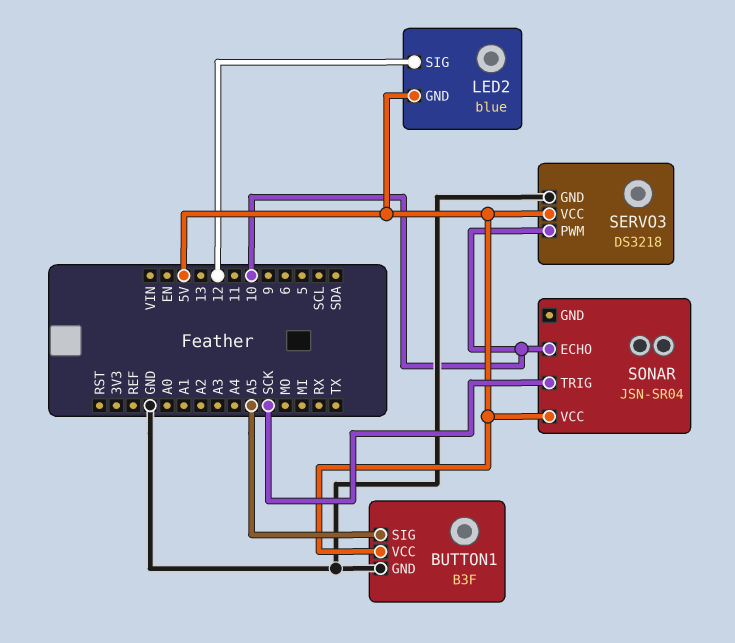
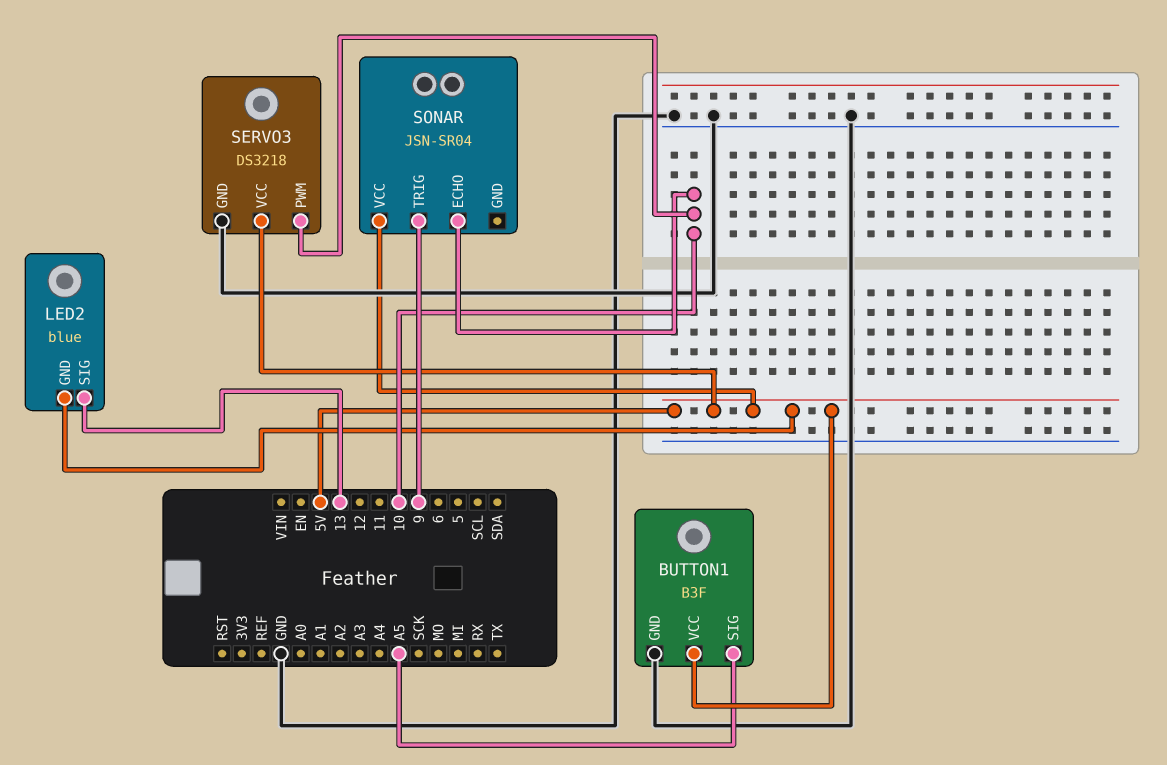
LED2 pin SIG: 12 -> 13
SONAR pin TRIG: SCK -> 9

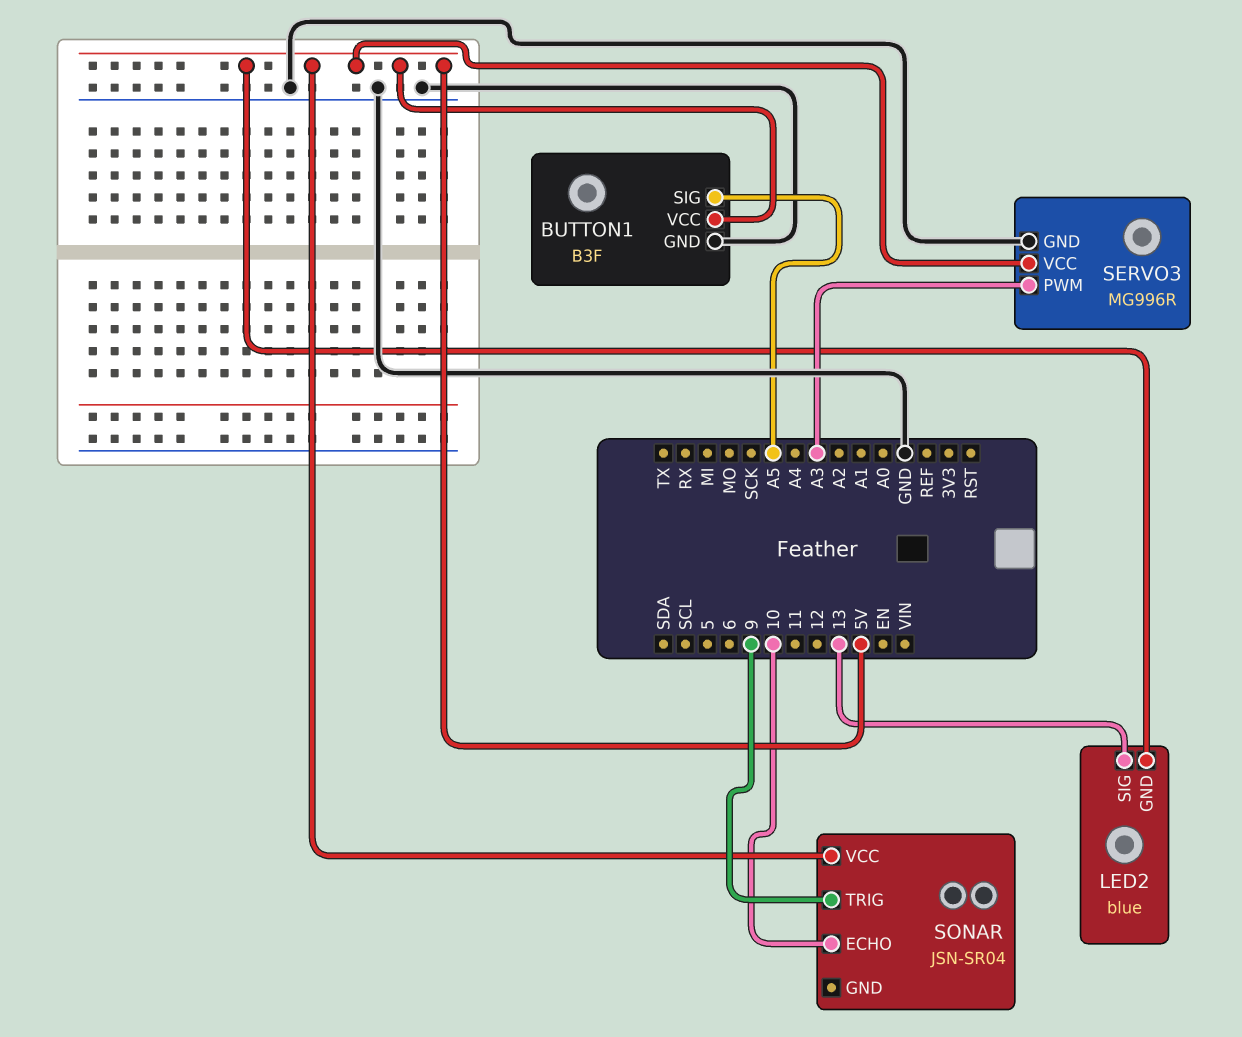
SERVO3: DS3218 -> MG996R
SERVO3 pin PWM: 10 -> A3

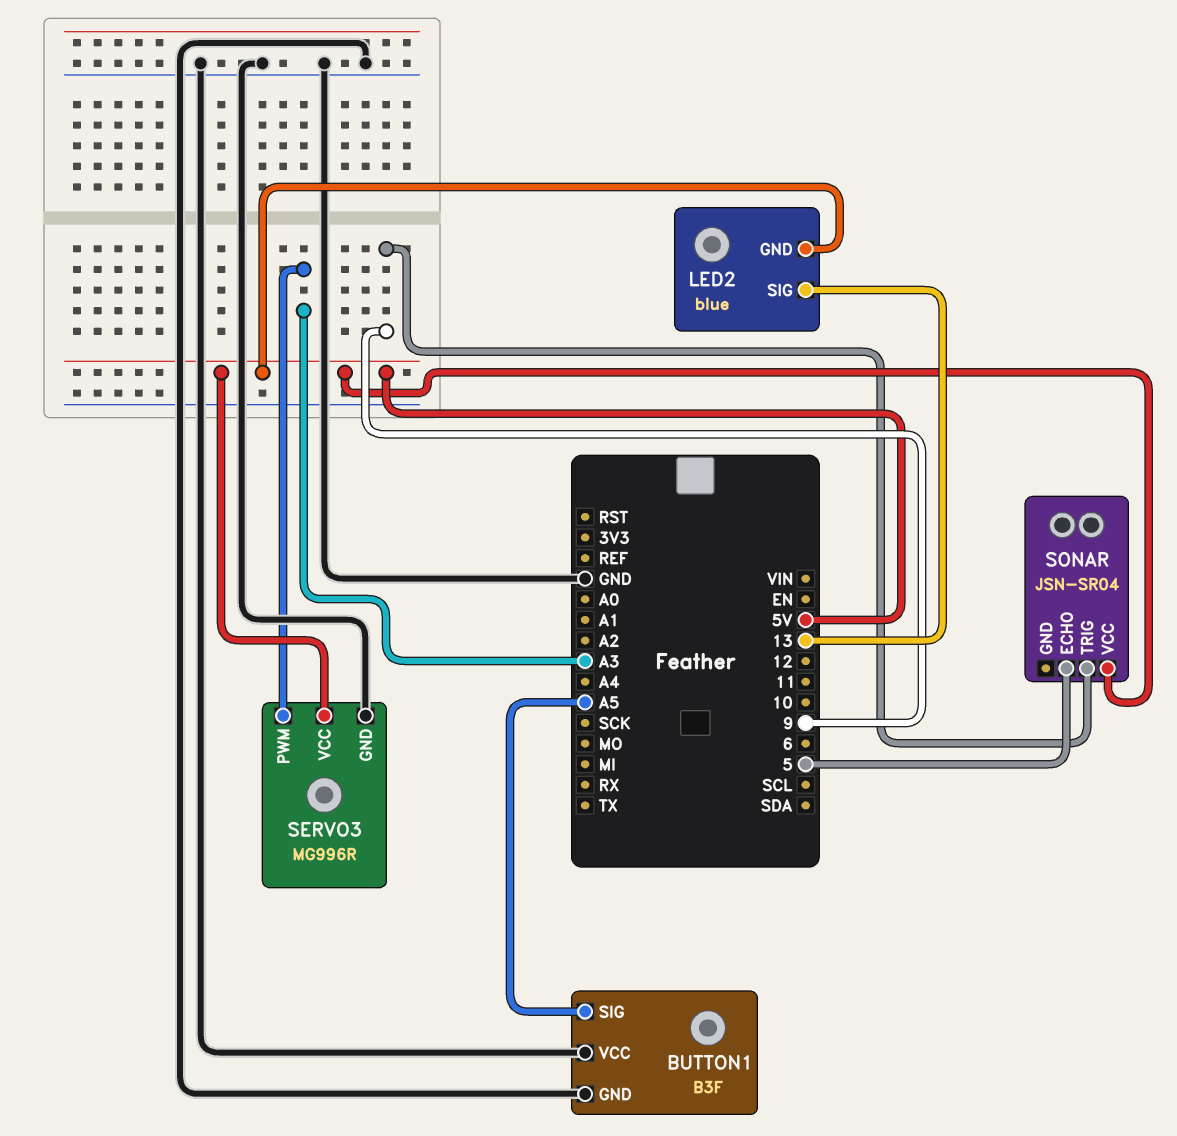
BUTTON1 pin VCC: 5V -> GND
SONAR pin ECHO: 10 -> 5

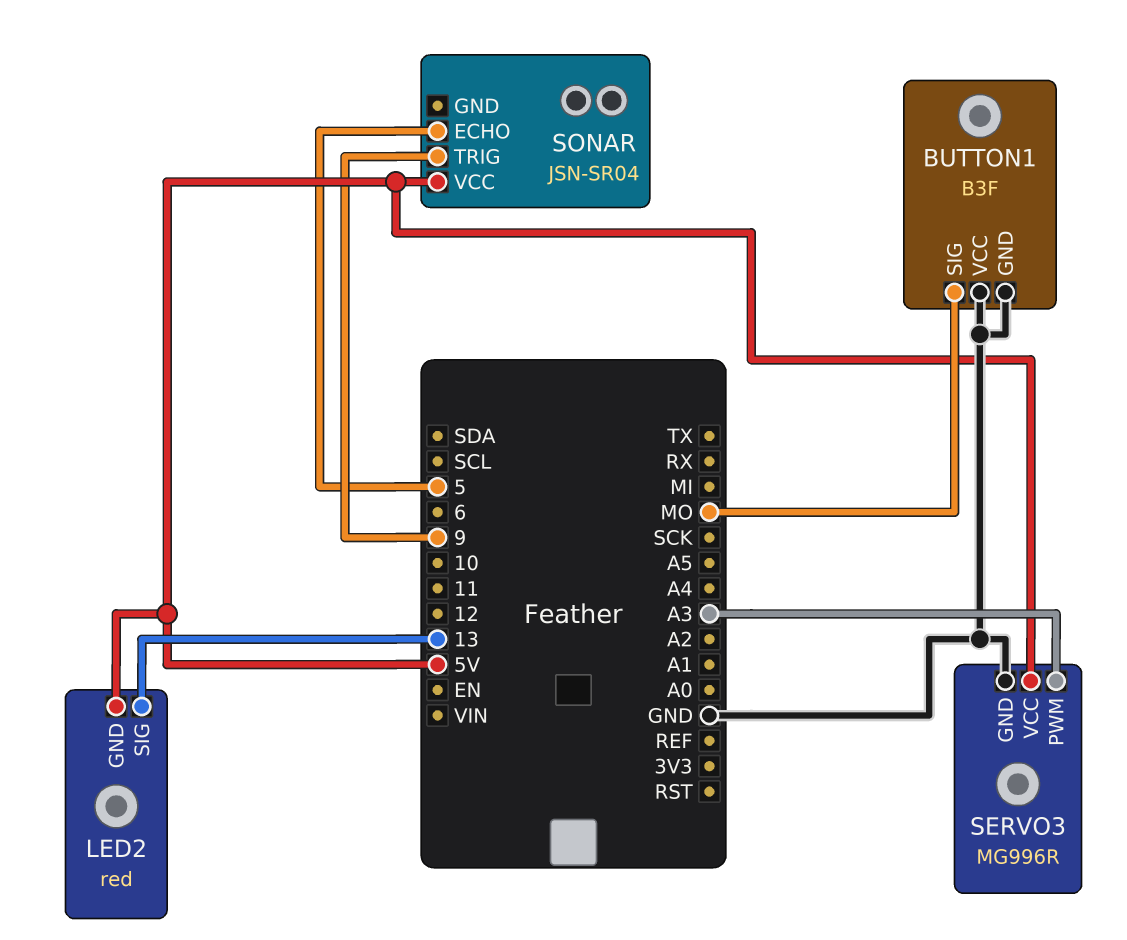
BUTTON1 pin SIG: A5 -> MO
LED2: blue -> red

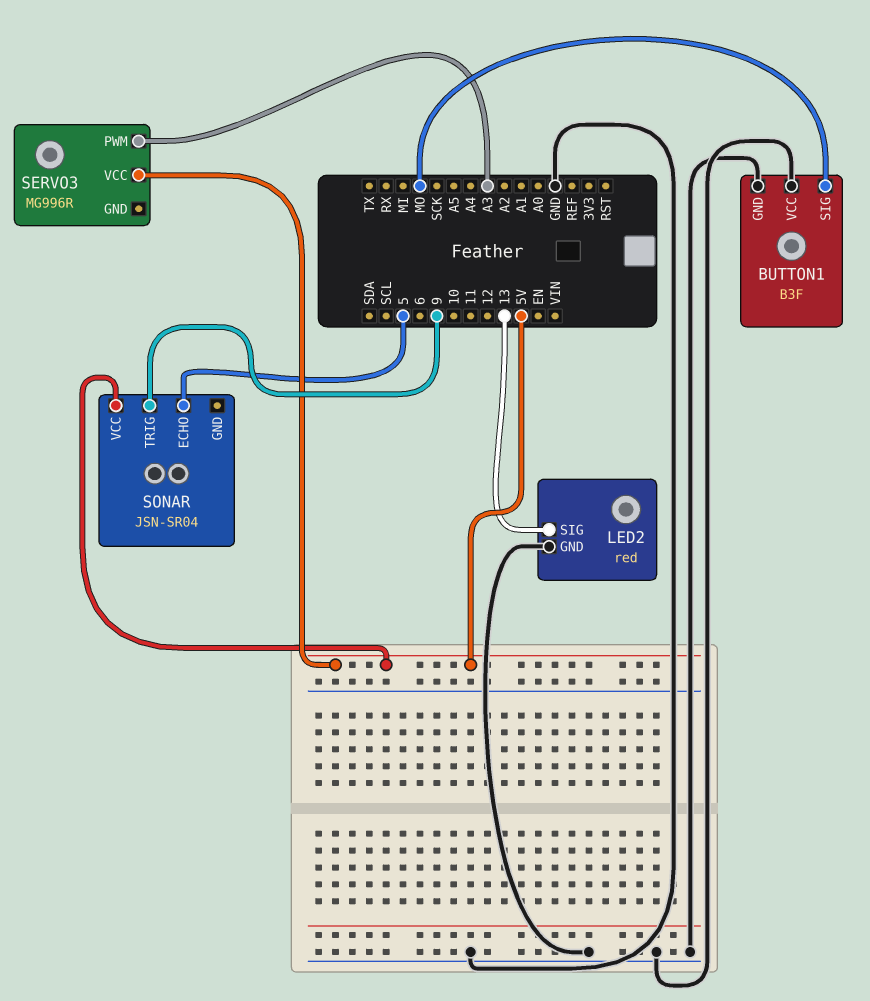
LED2 pin GND: 5V -> GND
SERVO3 pin GND: GND -> none

